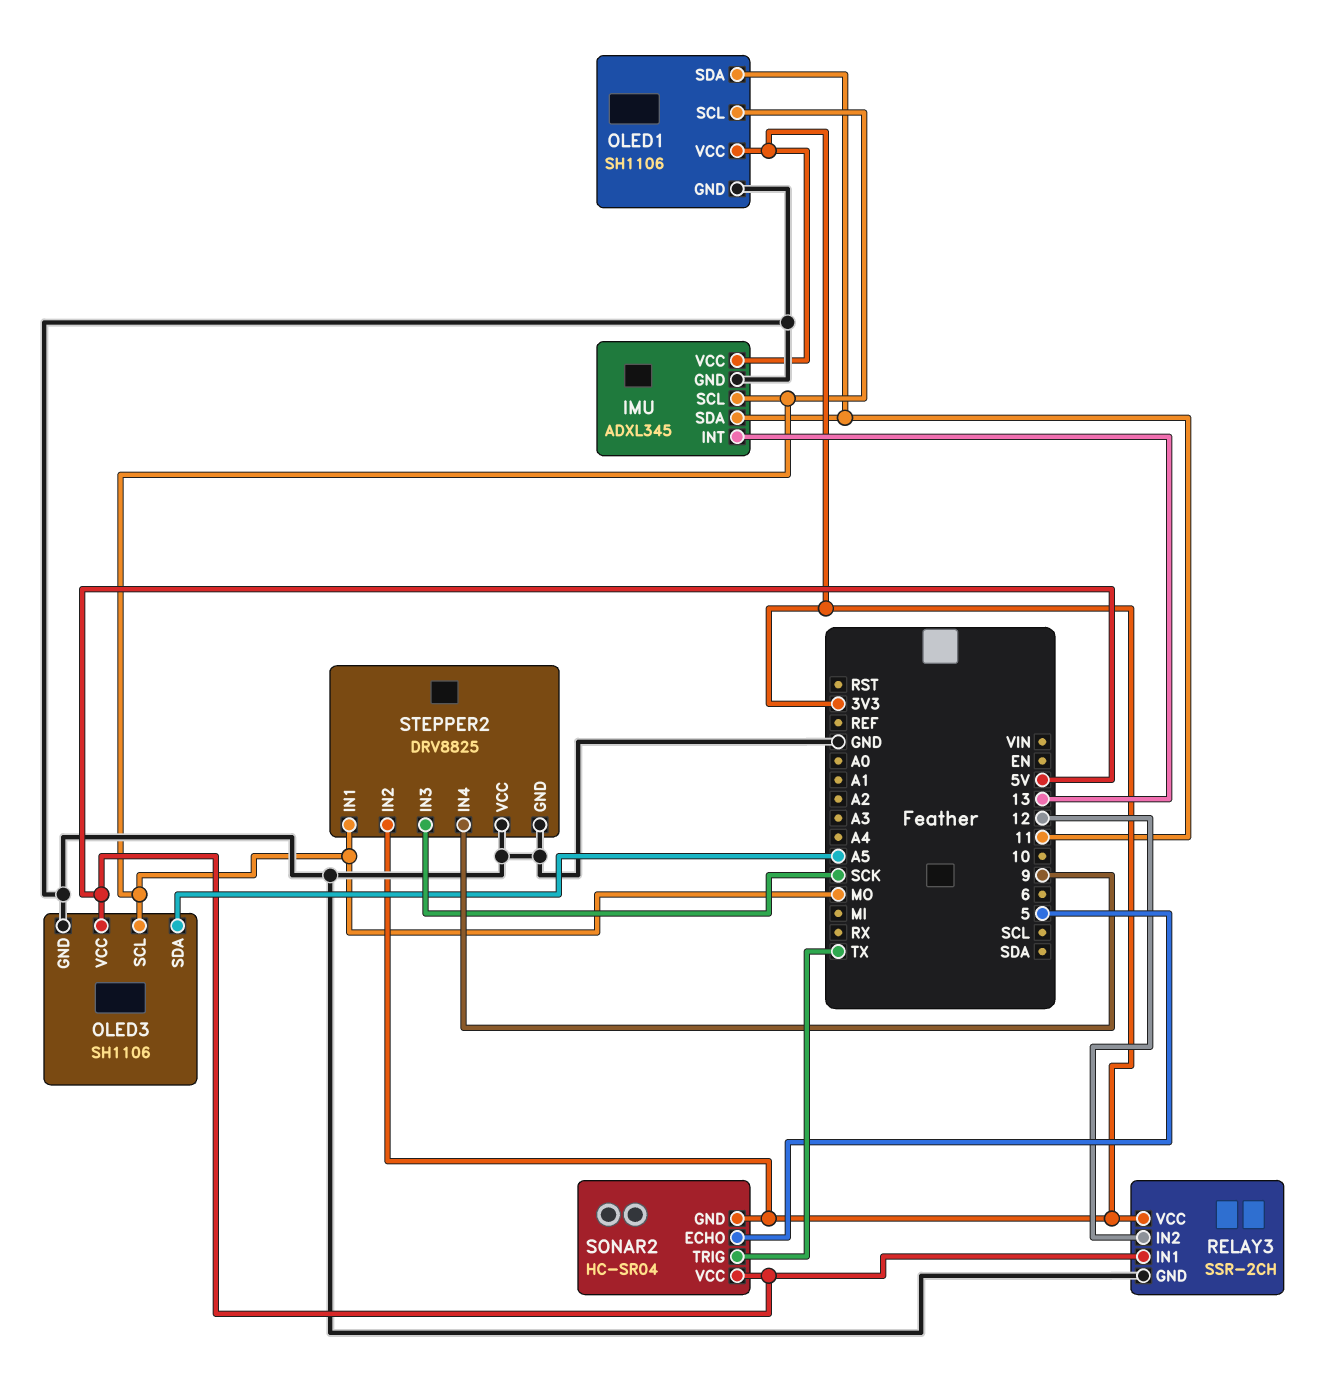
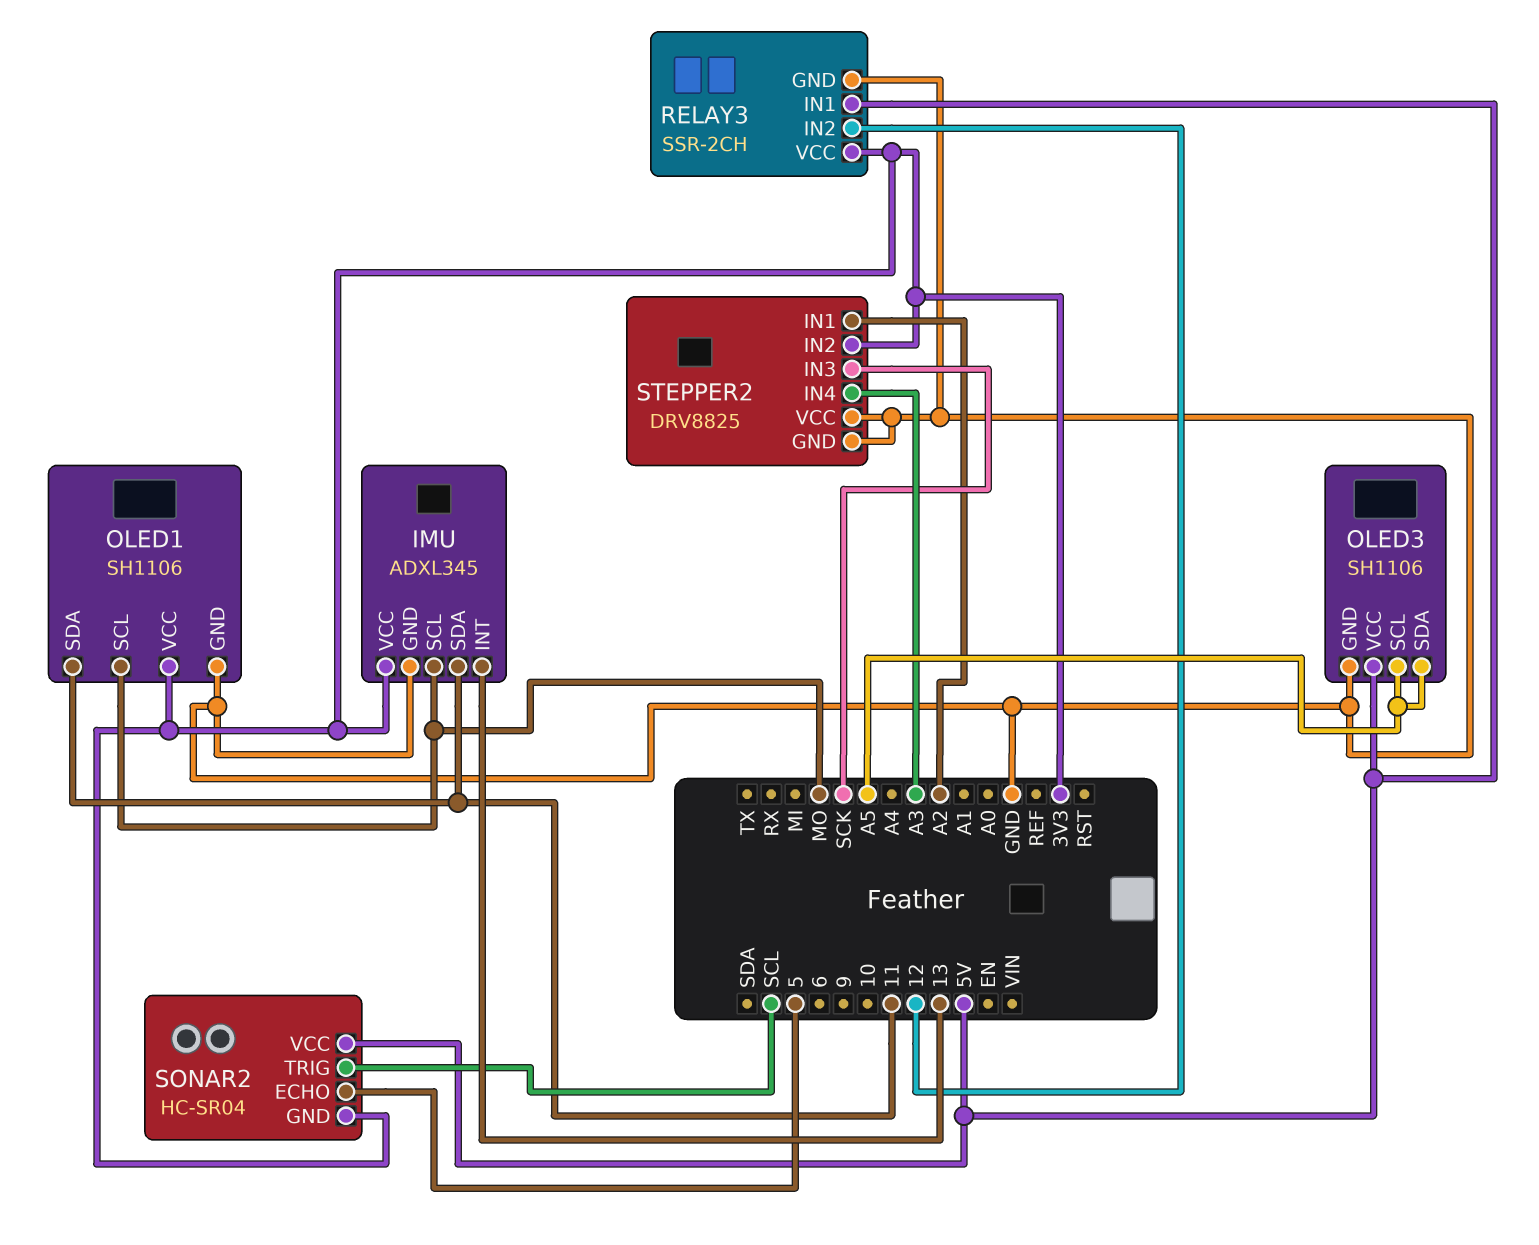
OLED3 pin SCL: MO -> A5
SONAR2 pin TRIG: TX -> SCL
STEPPER2 pin IN1: MO -> A2
STEPPER2 pin IN4: 9 -> A3

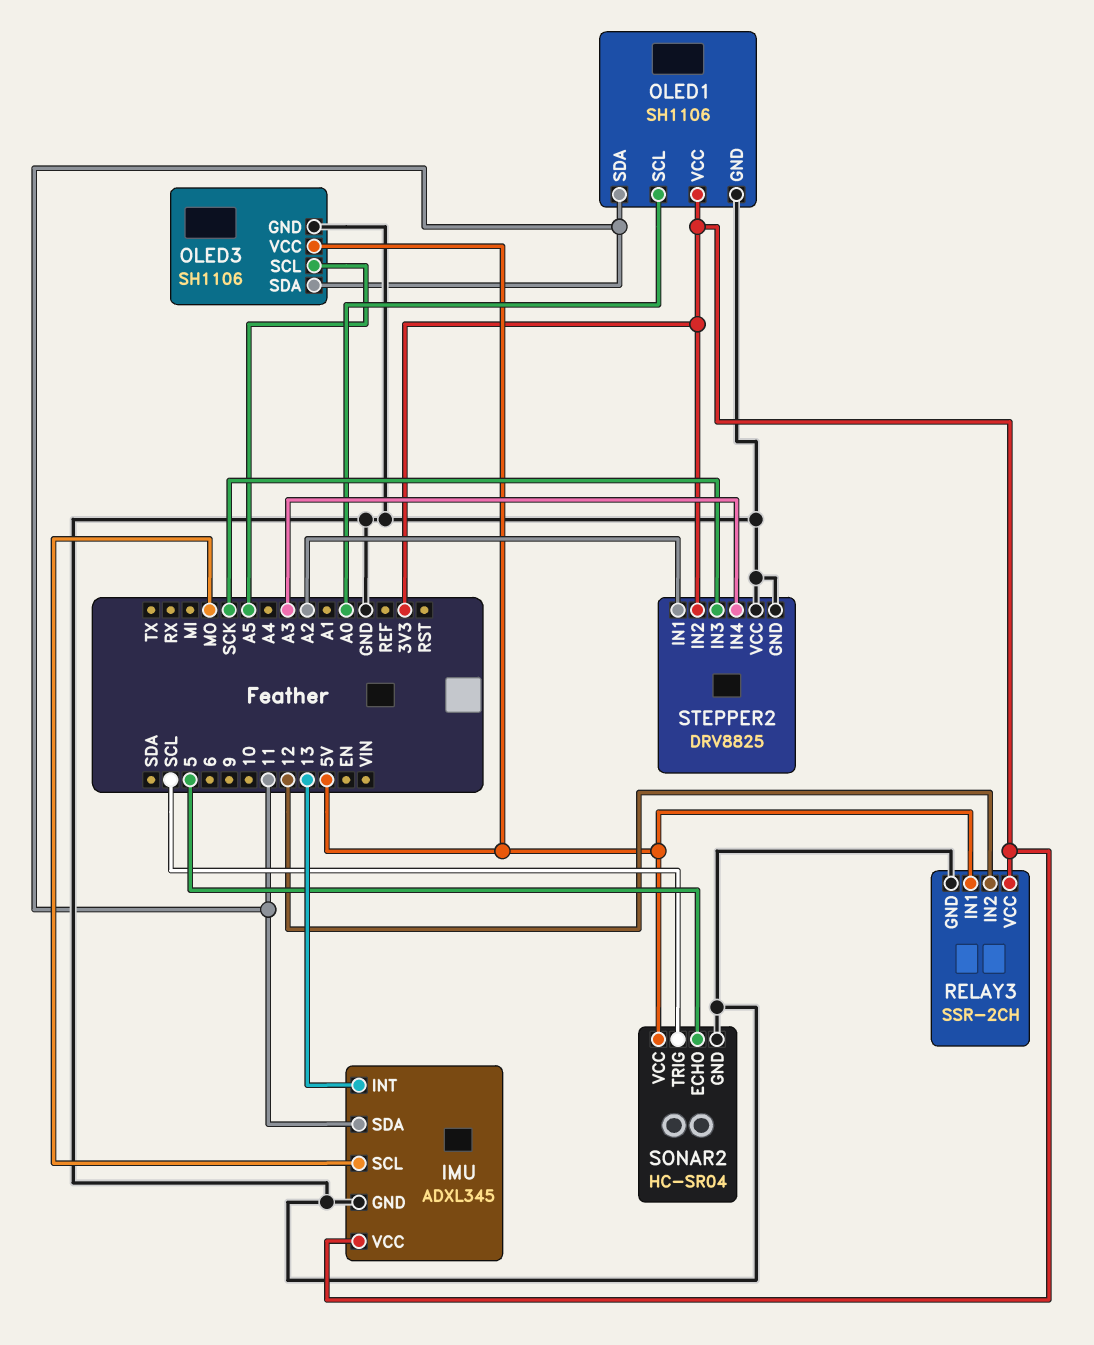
OLED1 pin SCL: MO -> A0
OLED3 pin SDA: A5 -> 11
SONAR2 pin GND: 3V3 -> GND

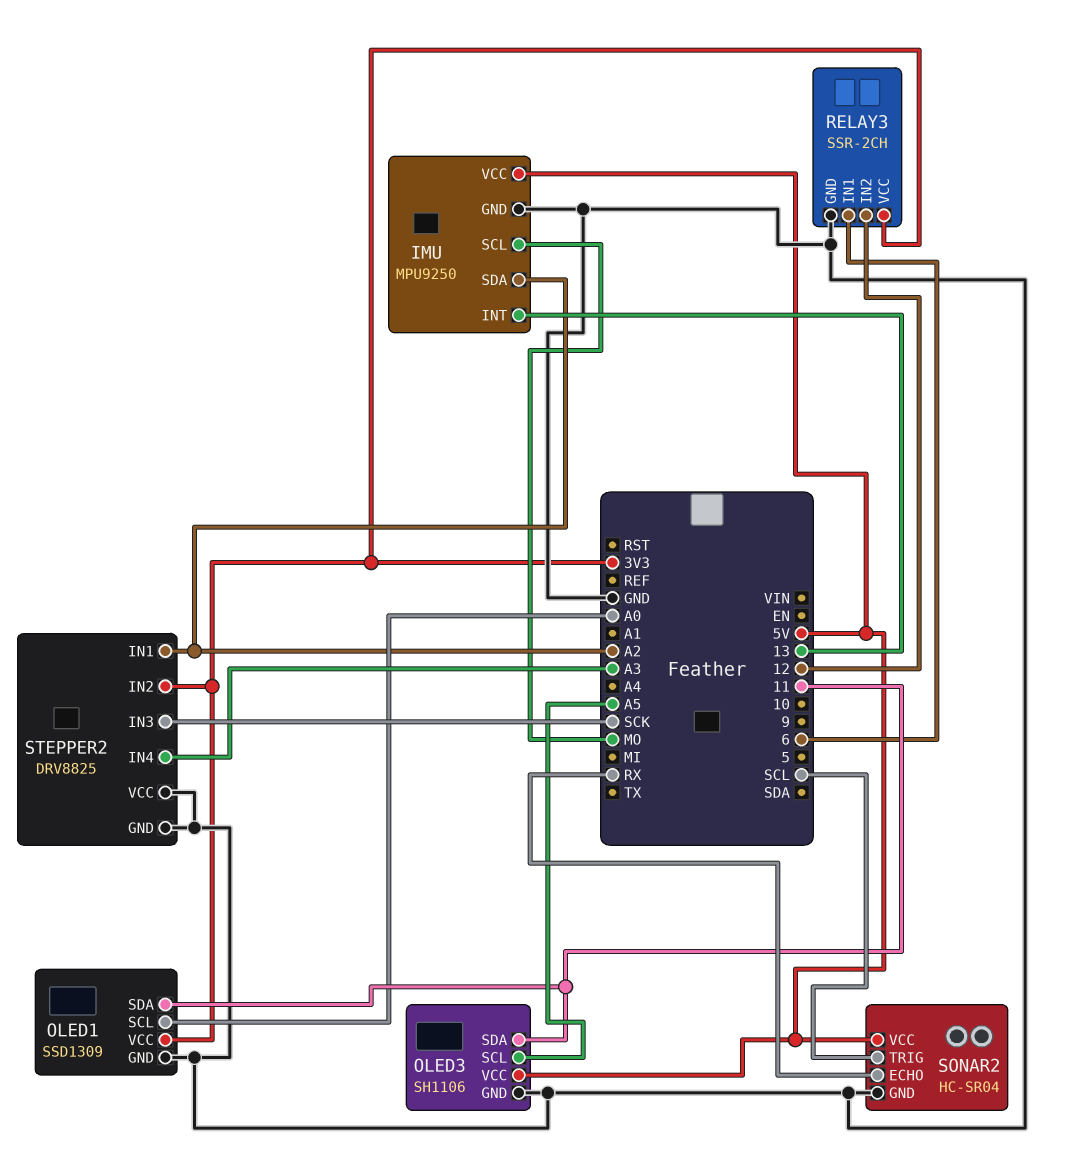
IMU: ADXL345 -> MPU9250
IMU pin SDA: 11 -> A2
IMU pin VCC: 3V3 -> 5V
OLED1: SH1106 -> SSD1309
RELAY3 pin IN1: 5V -> 6
SONAR2 pin ECHO: 5 -> RX

